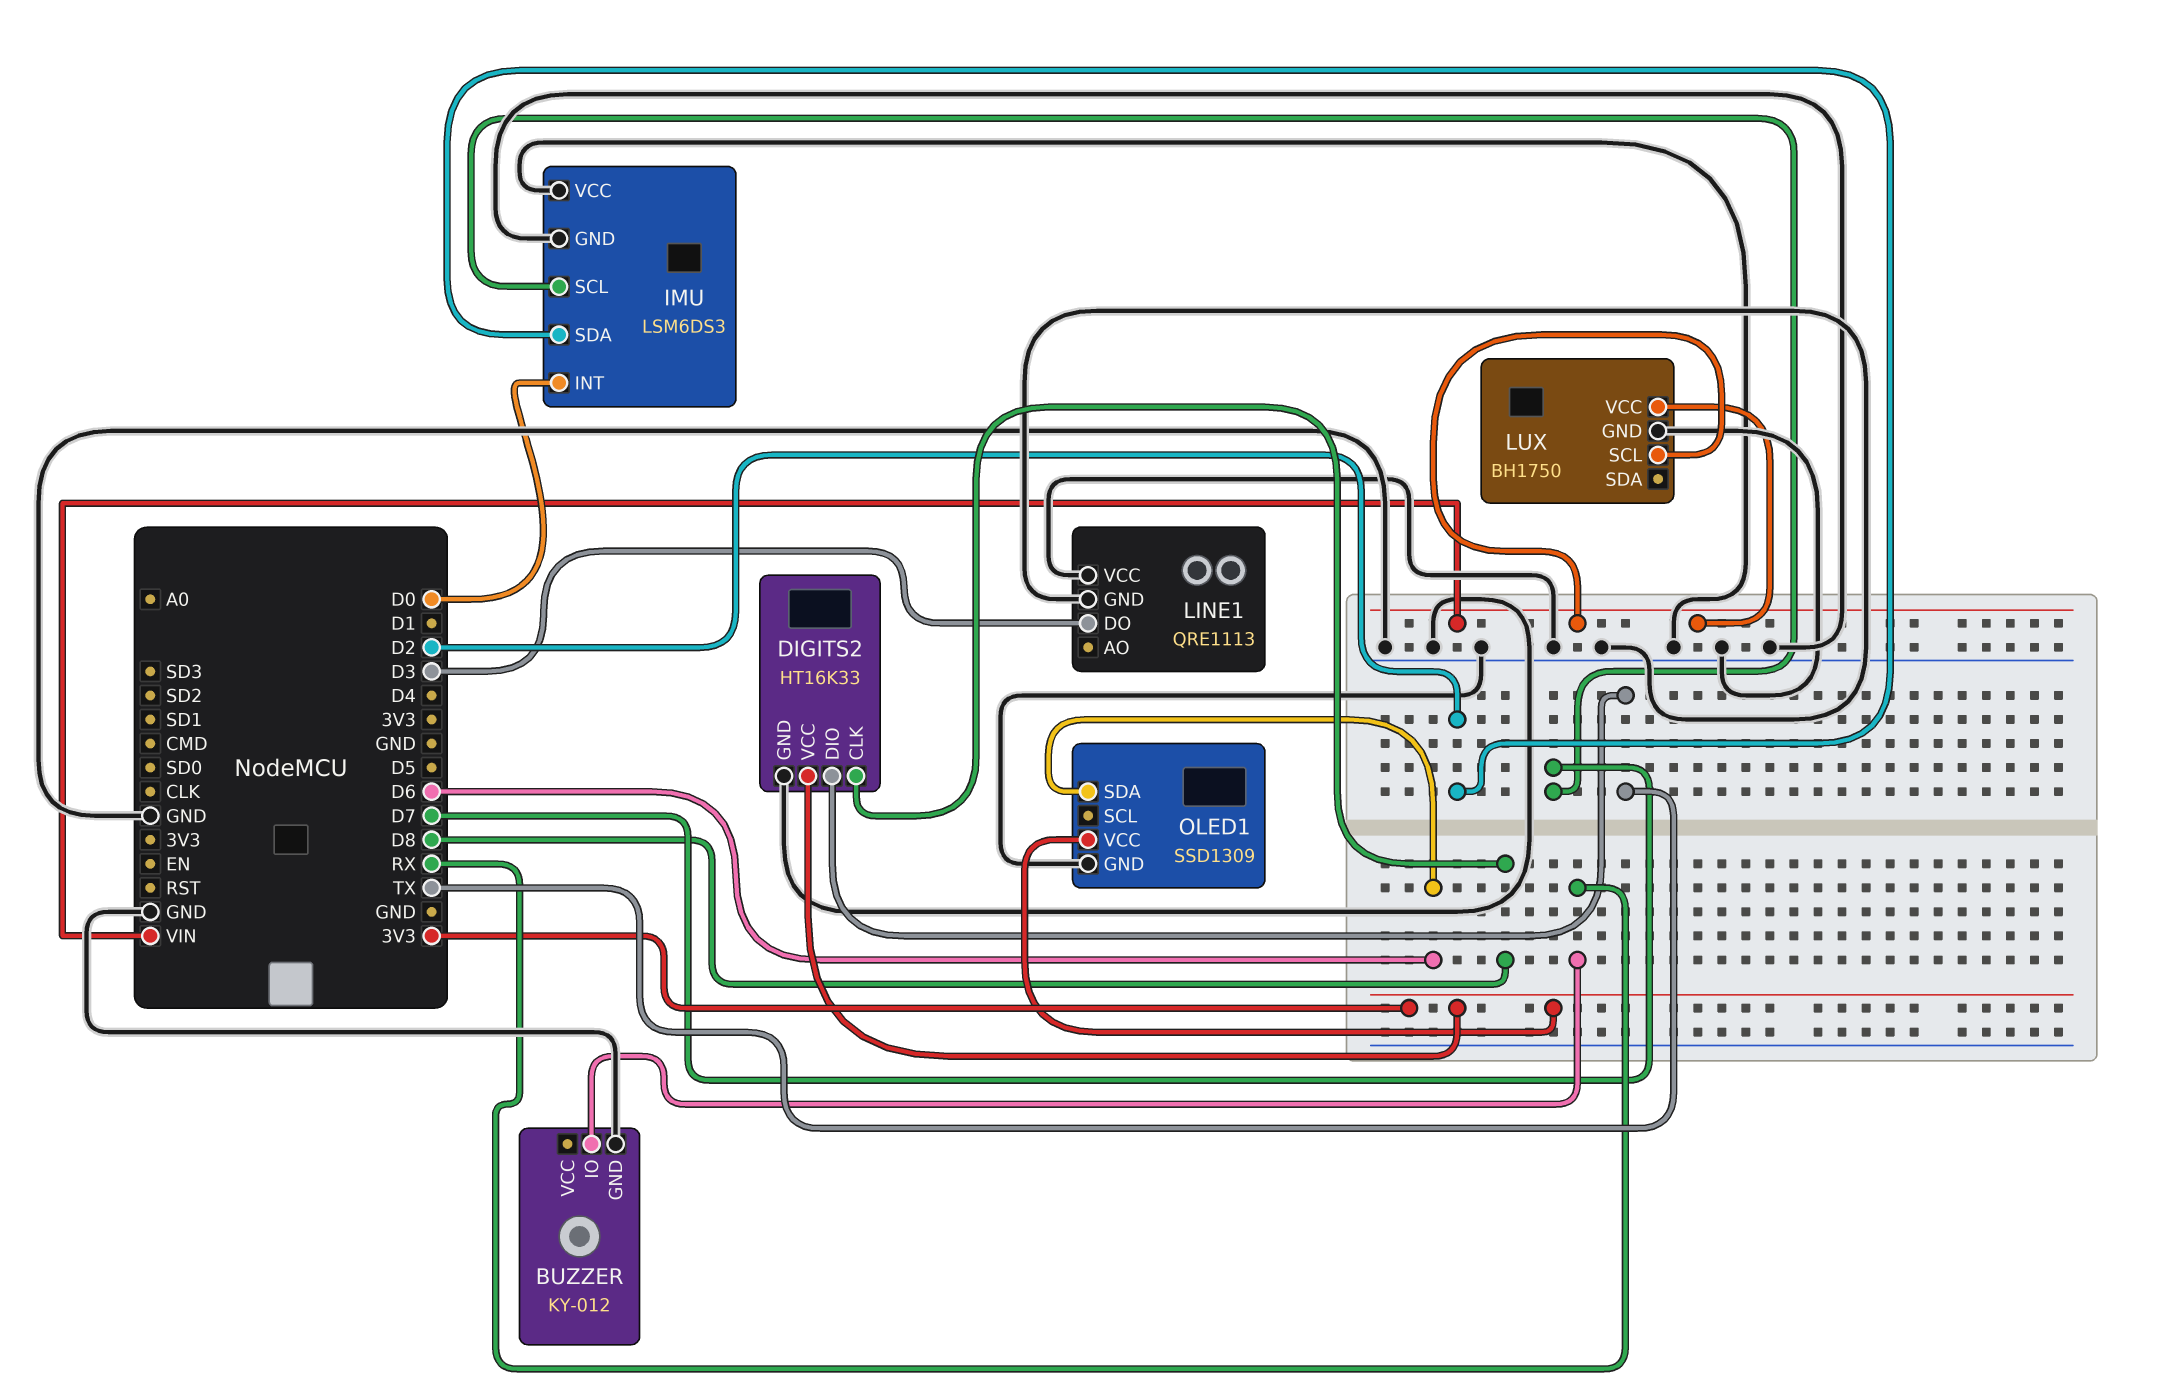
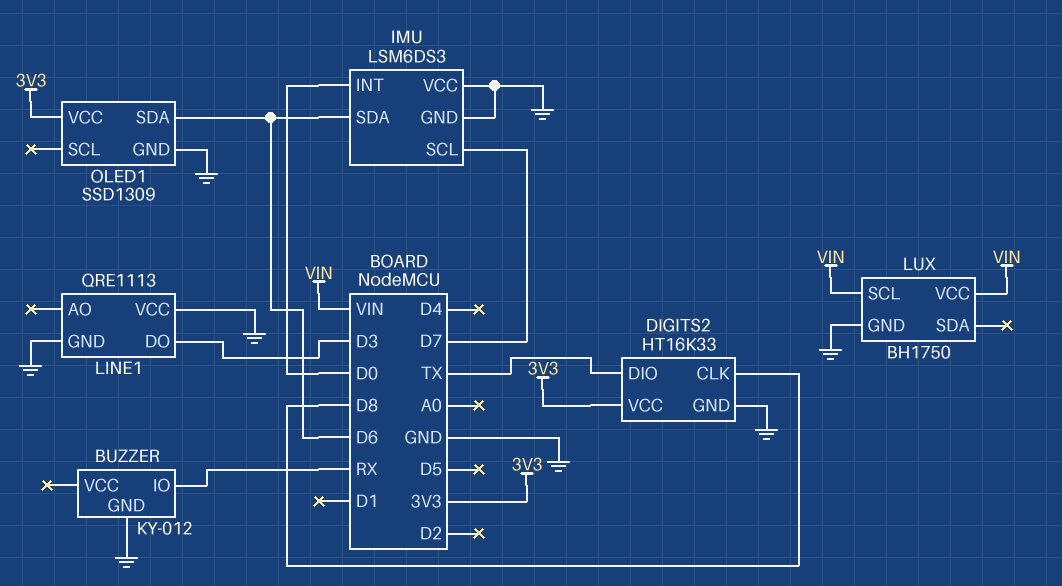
IMU pin SDA: D2 -> D6

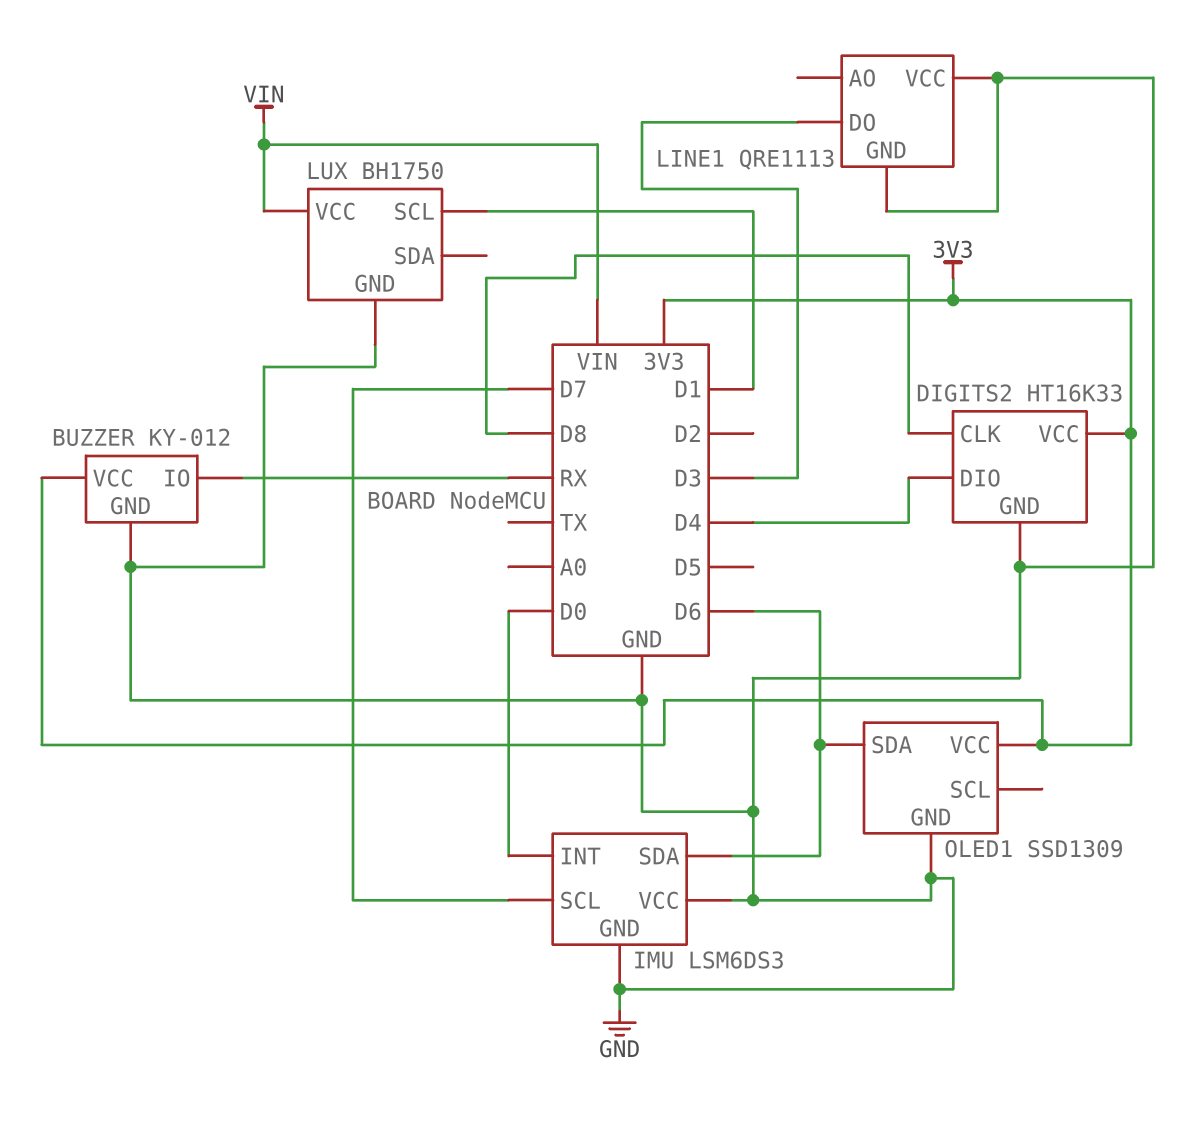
BUZZER pin VCC: none -> 3V3
DIGITS2 pin DIO: TX -> D4
LUX pin SCL: VIN -> D1

